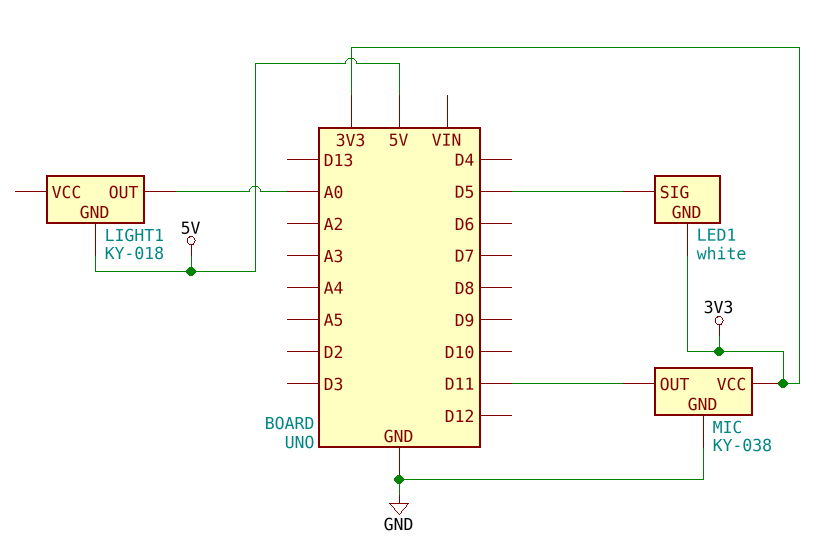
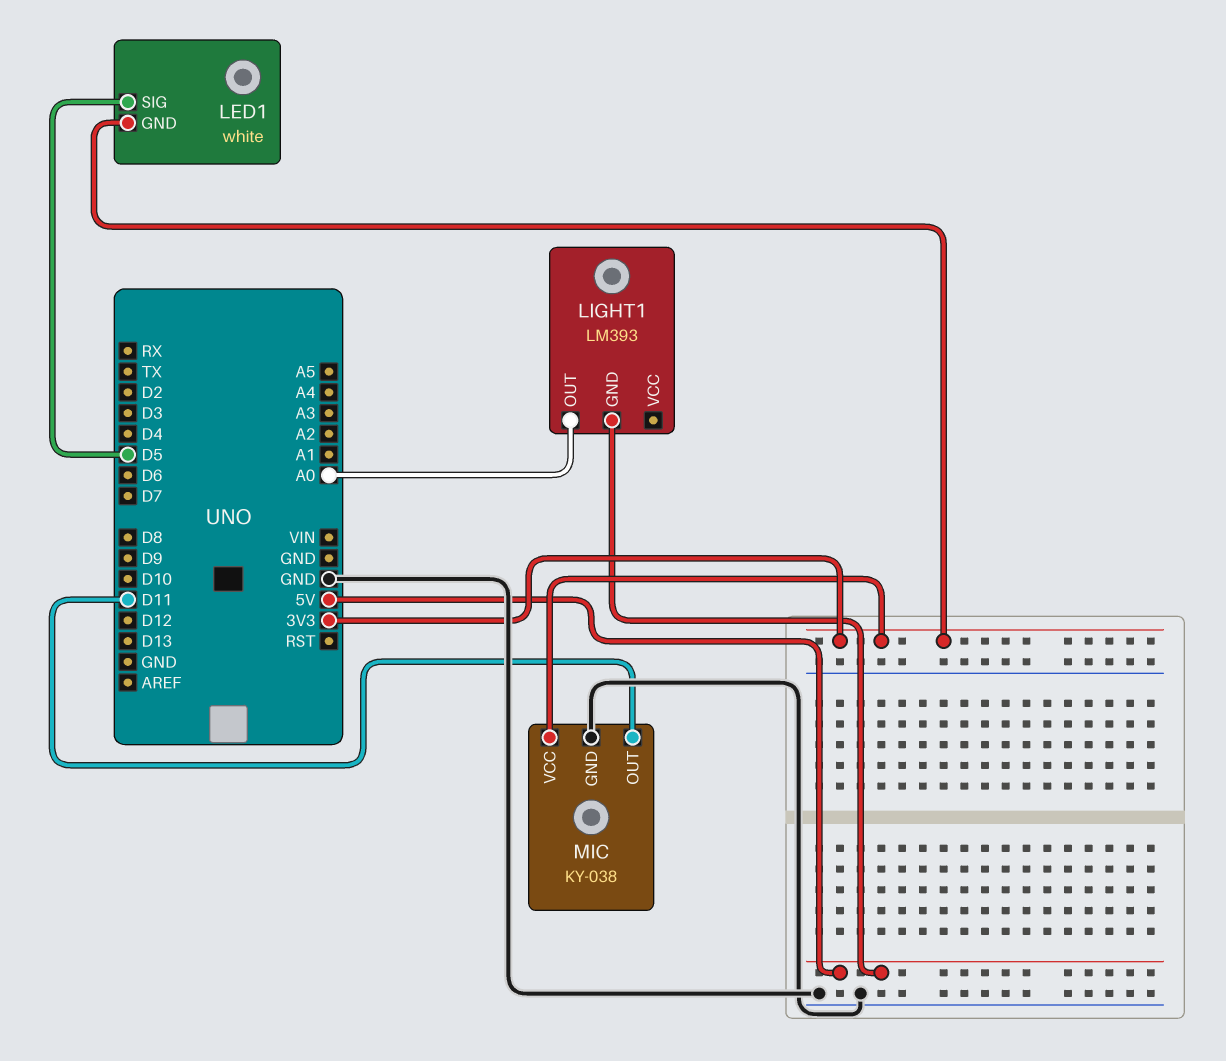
LIGHT1: KY-018 -> LM393

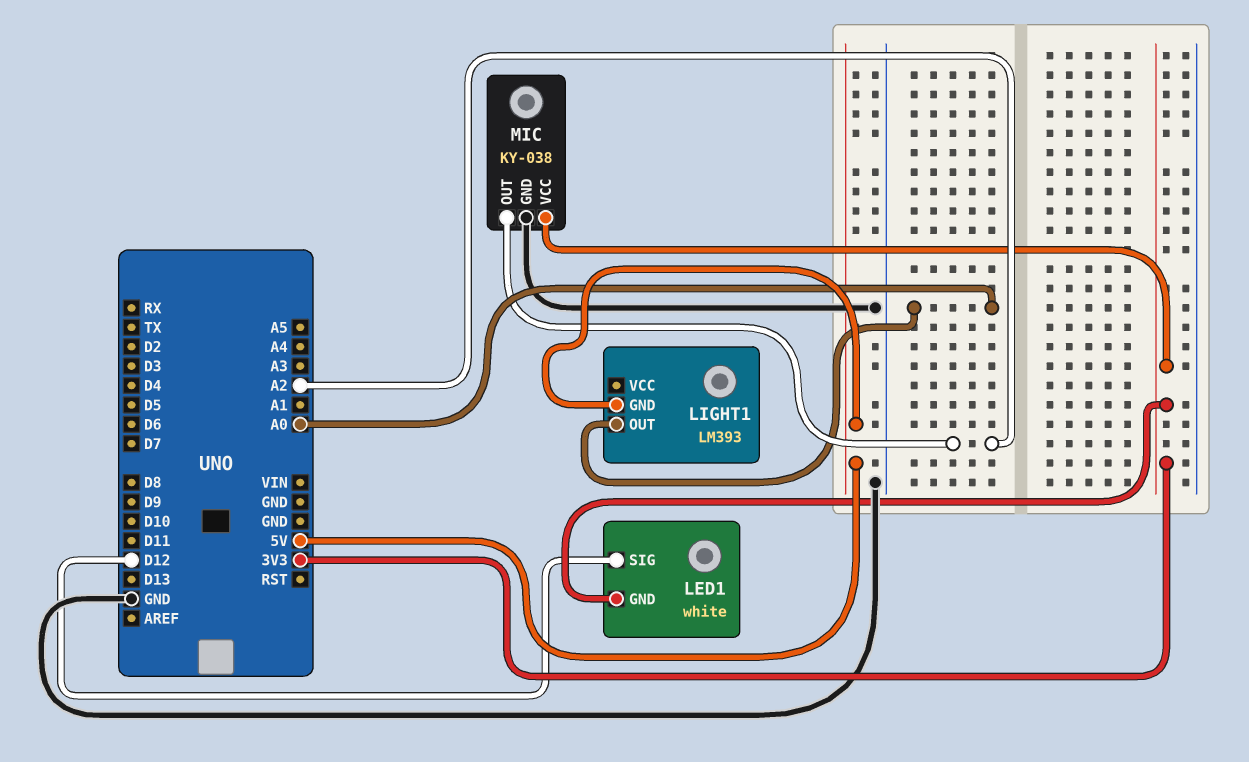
LED1 pin SIG: D5 -> D12
MIC pin OUT: D11 -> A2

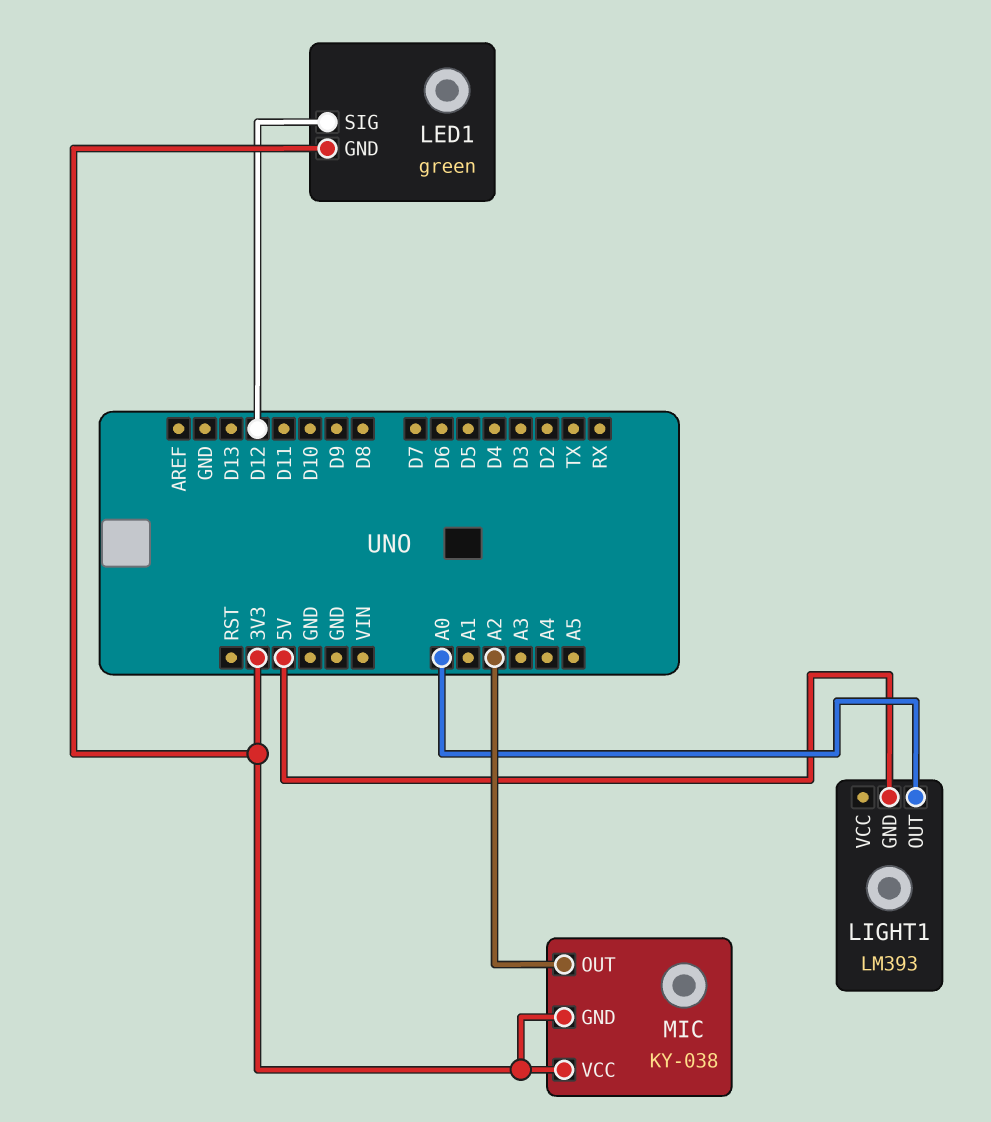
LED1: white -> green
MIC pin GND: GND -> 3V3

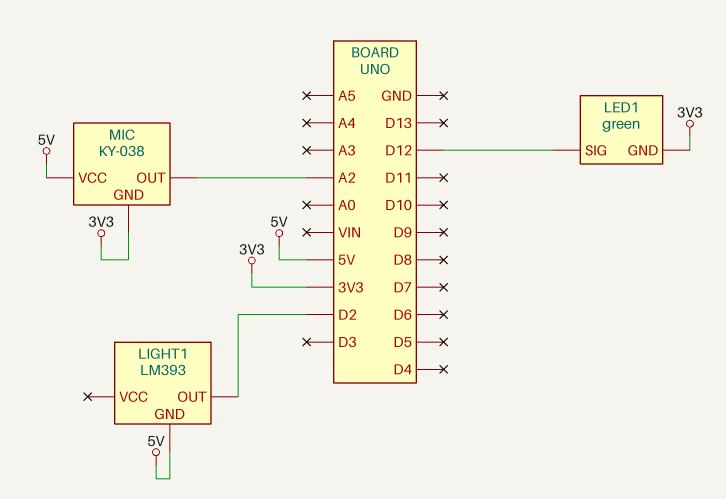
LIGHT1 pin OUT: A0 -> D2
MIC pin VCC: 3V3 -> 5V

